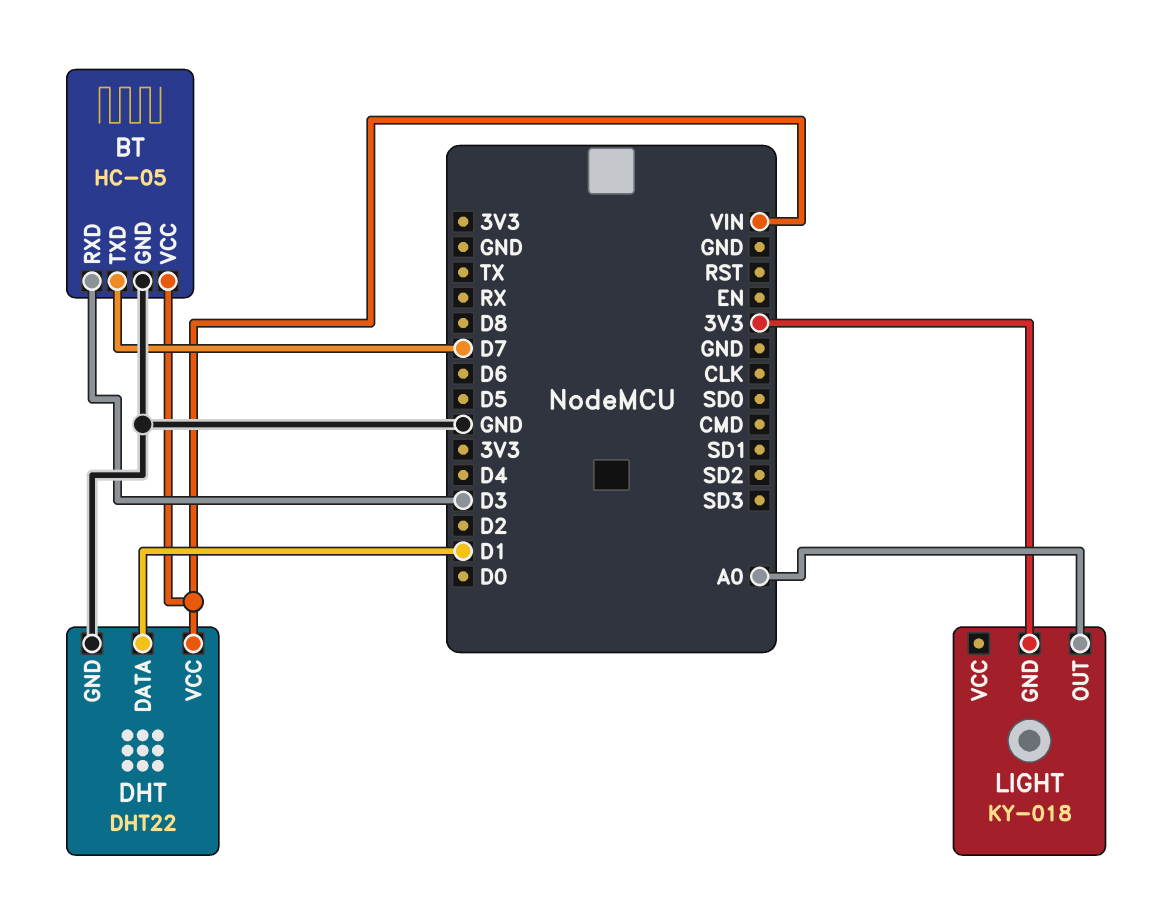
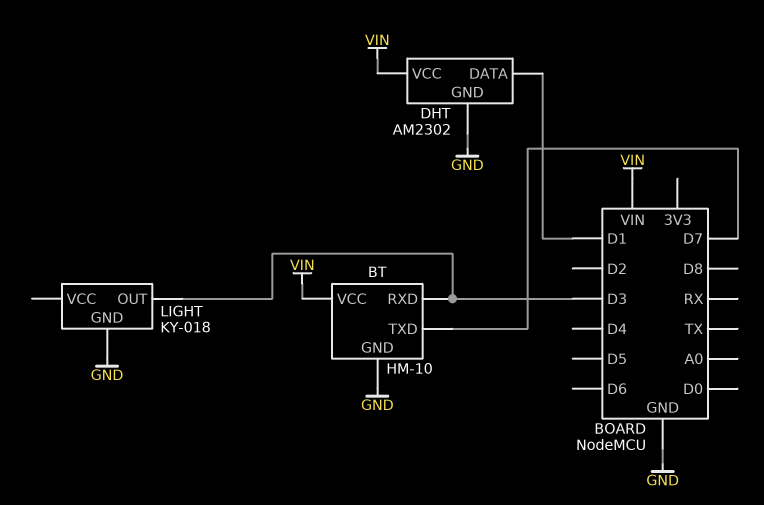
BT: HC-05 -> HM-10
DHT: DHT22 -> AM2302
LIGHT pin GND: 3V3 -> GND
LIGHT pin OUT: A0 -> D3

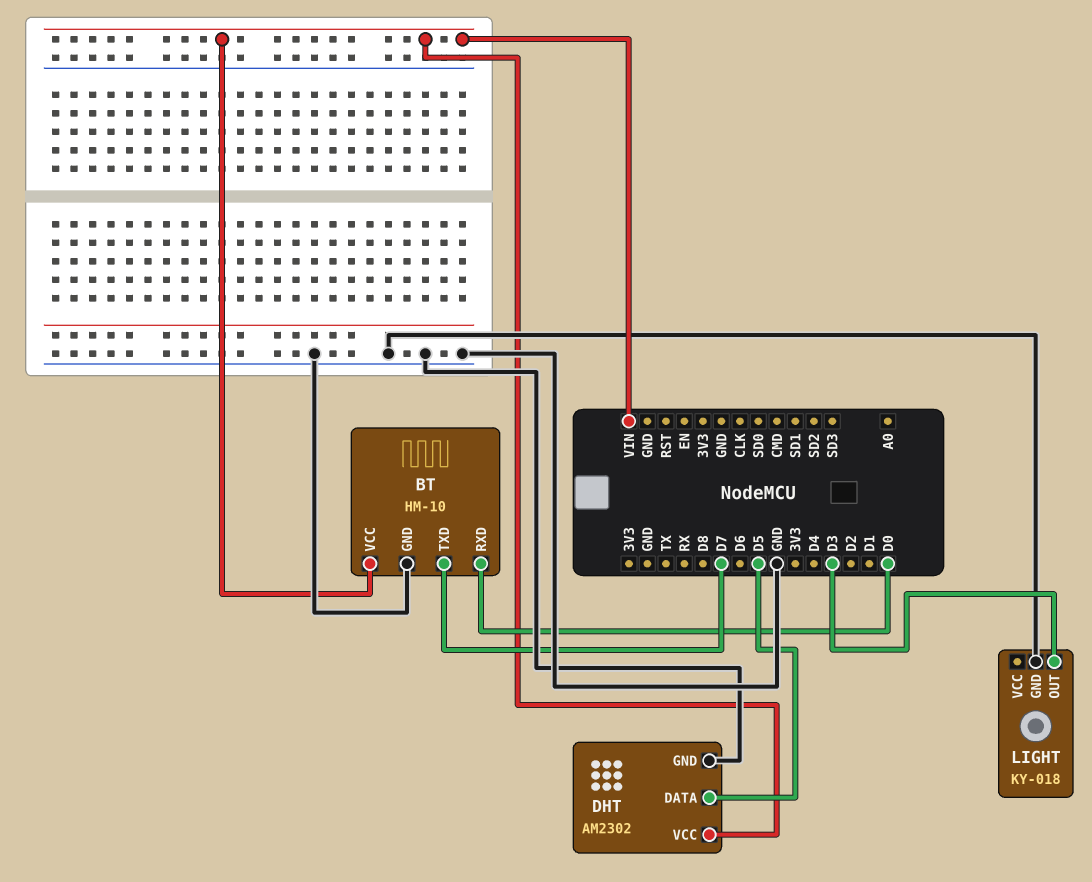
BT pin RXD: D3 -> D0
DHT pin DATA: D1 -> D5

